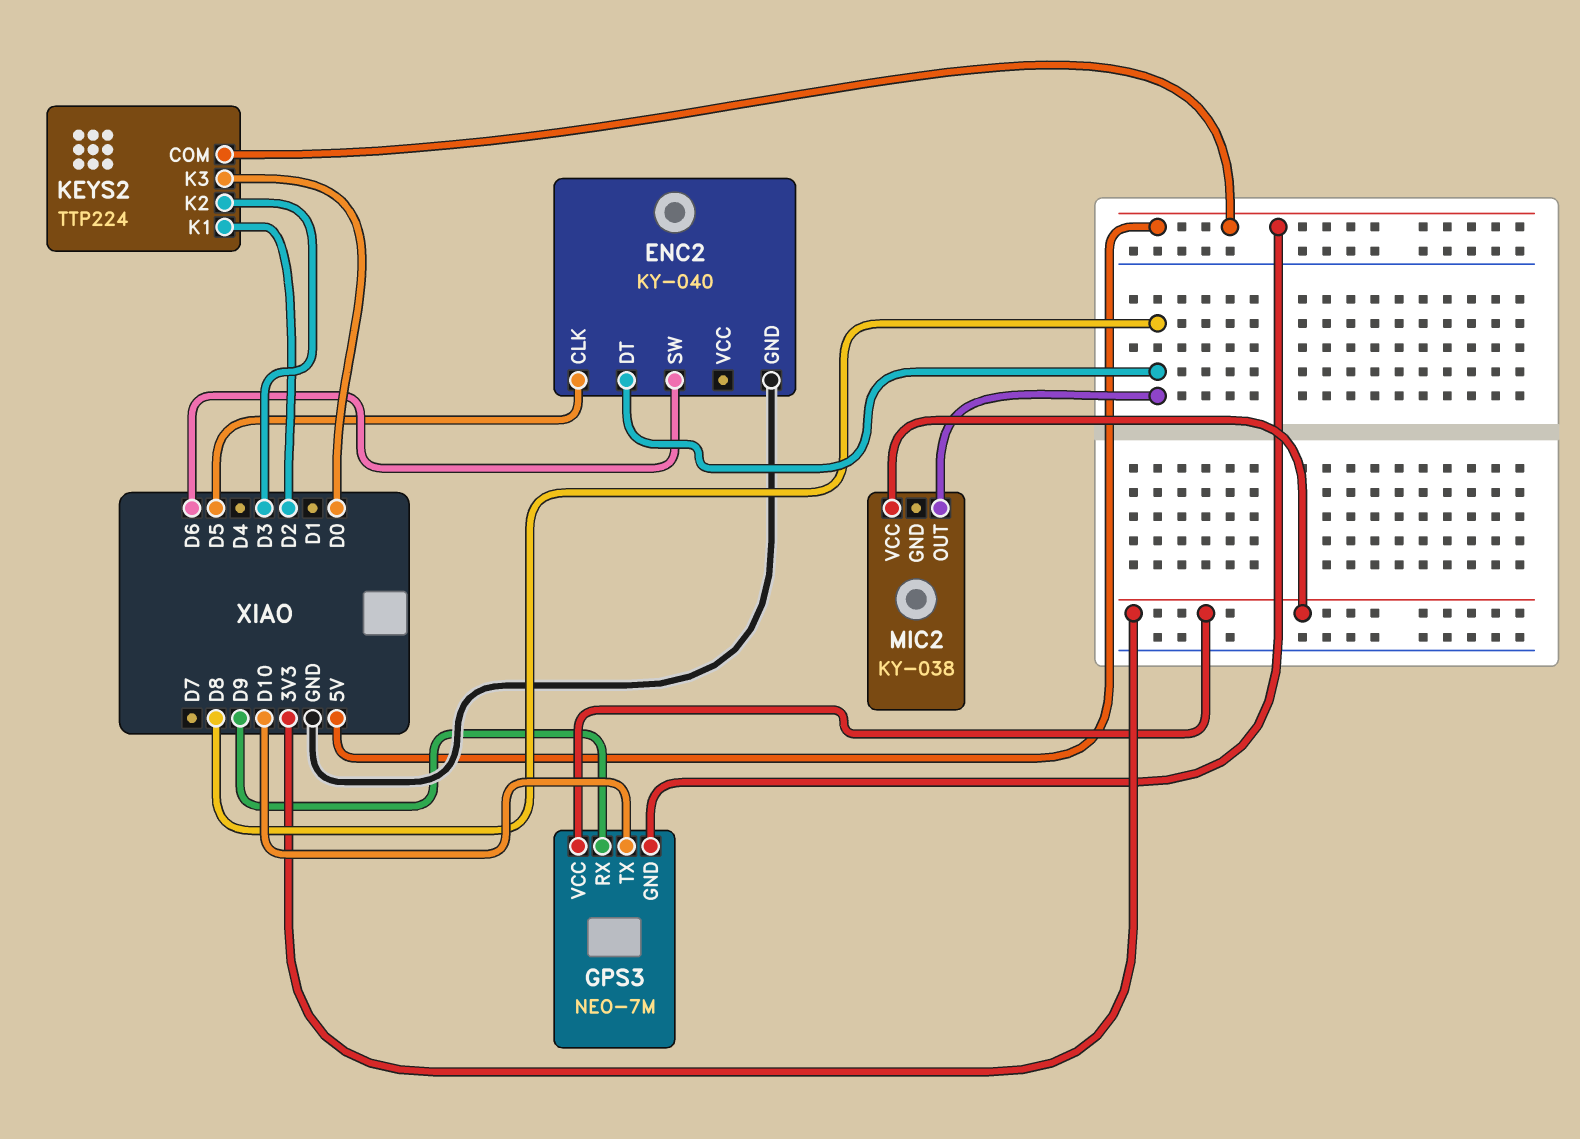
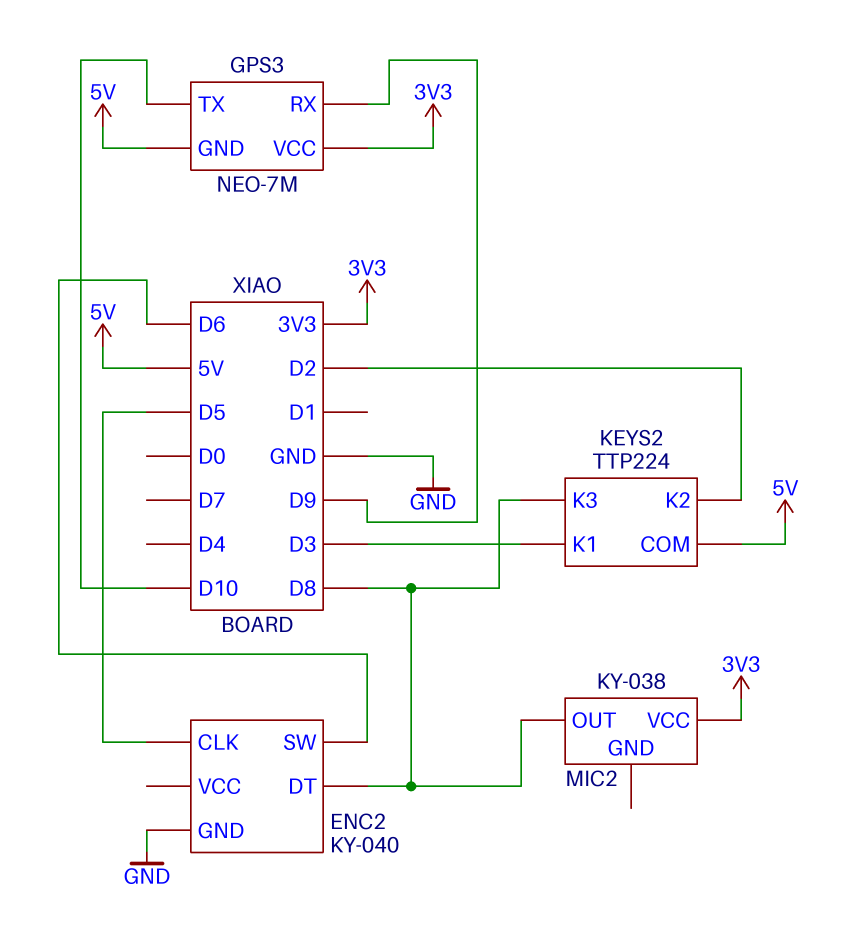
KEYS2 pin K1: D2 -> D3
KEYS2 pin K2: D3 -> D2
KEYS2 pin K3: D0 -> D8

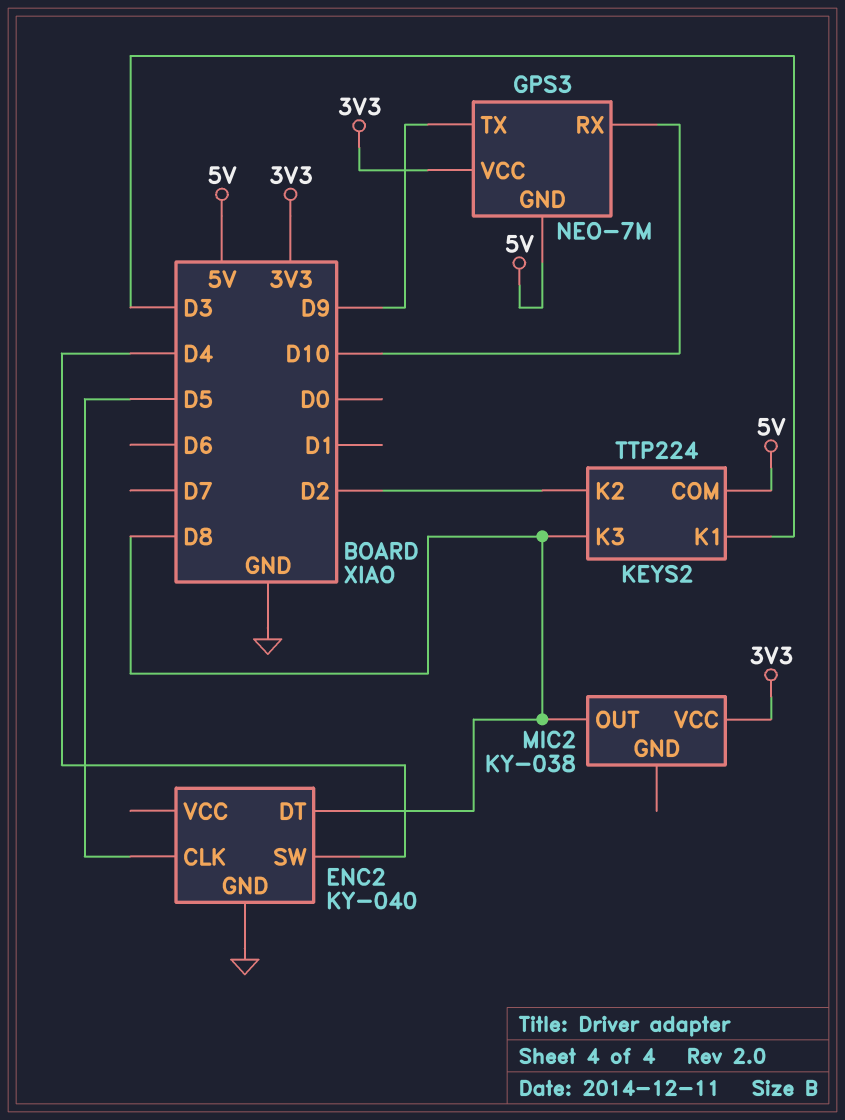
ENC2 pin SW: D6 -> D4
GPS3 pin RX: D9 -> D10
GPS3 pin TX: D10 -> D9

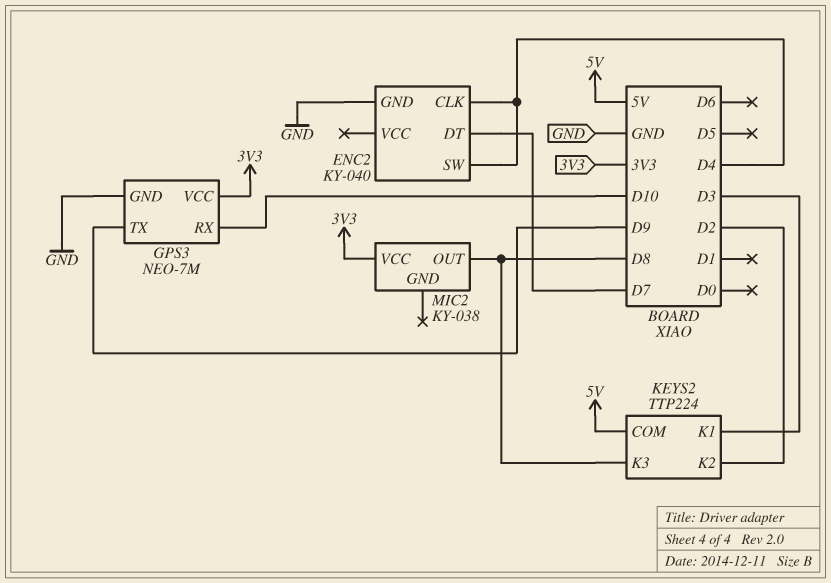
ENC2 pin CLK: D5 -> D4
ENC2 pin DT: D8 -> D7
GPS3 pin GND: 5V -> GND

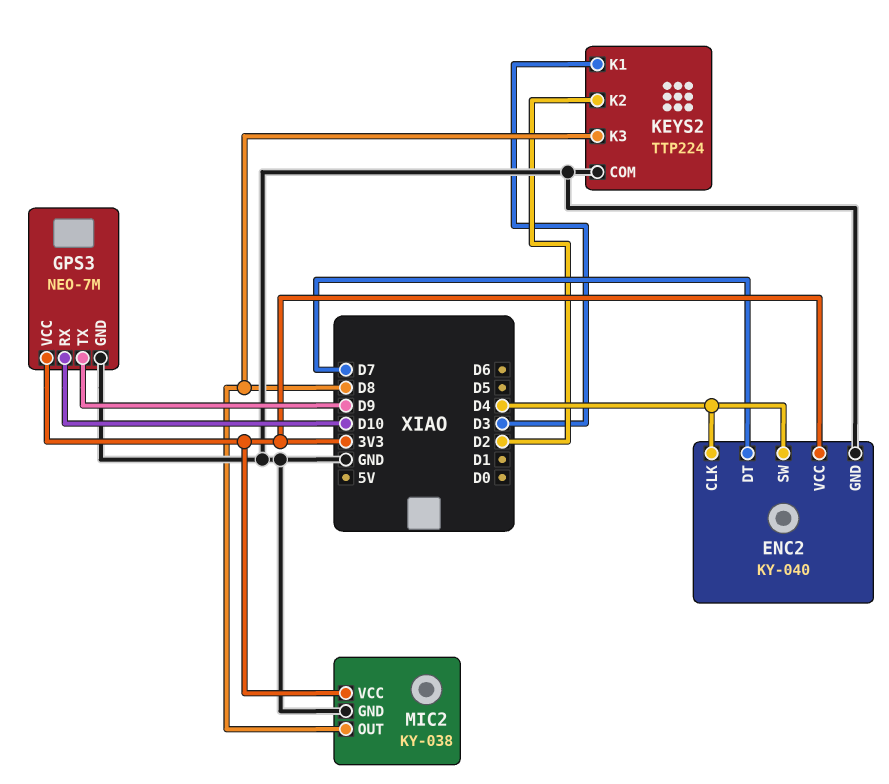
ENC2 pin VCC: none -> 3V3
KEYS2 pin COM: 5V -> GND
MIC2 pin GND: none -> GND

